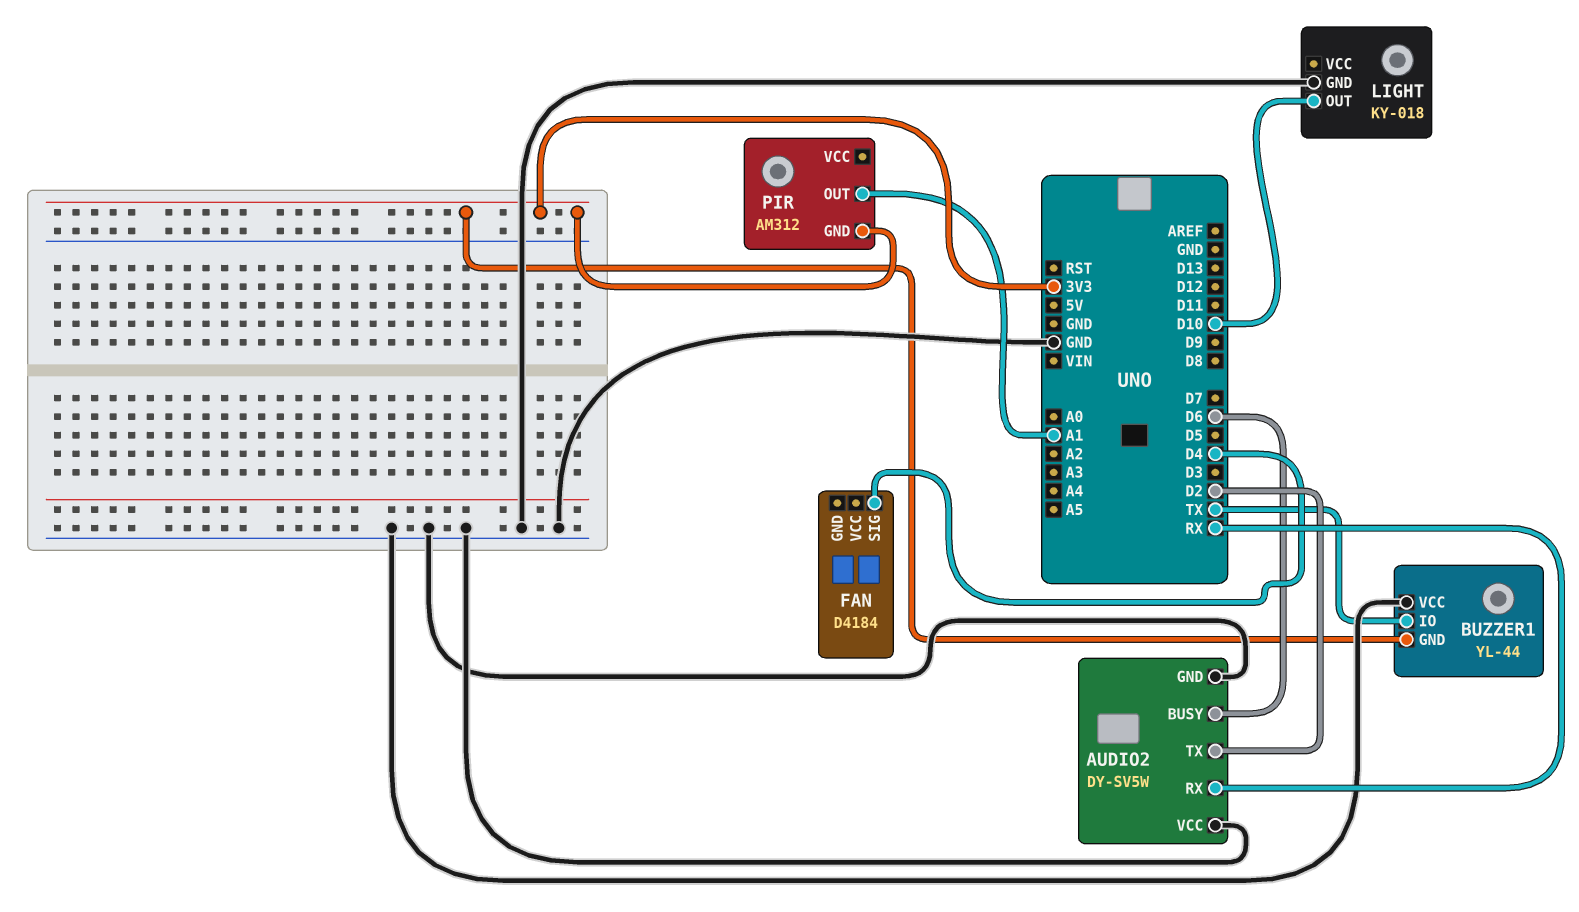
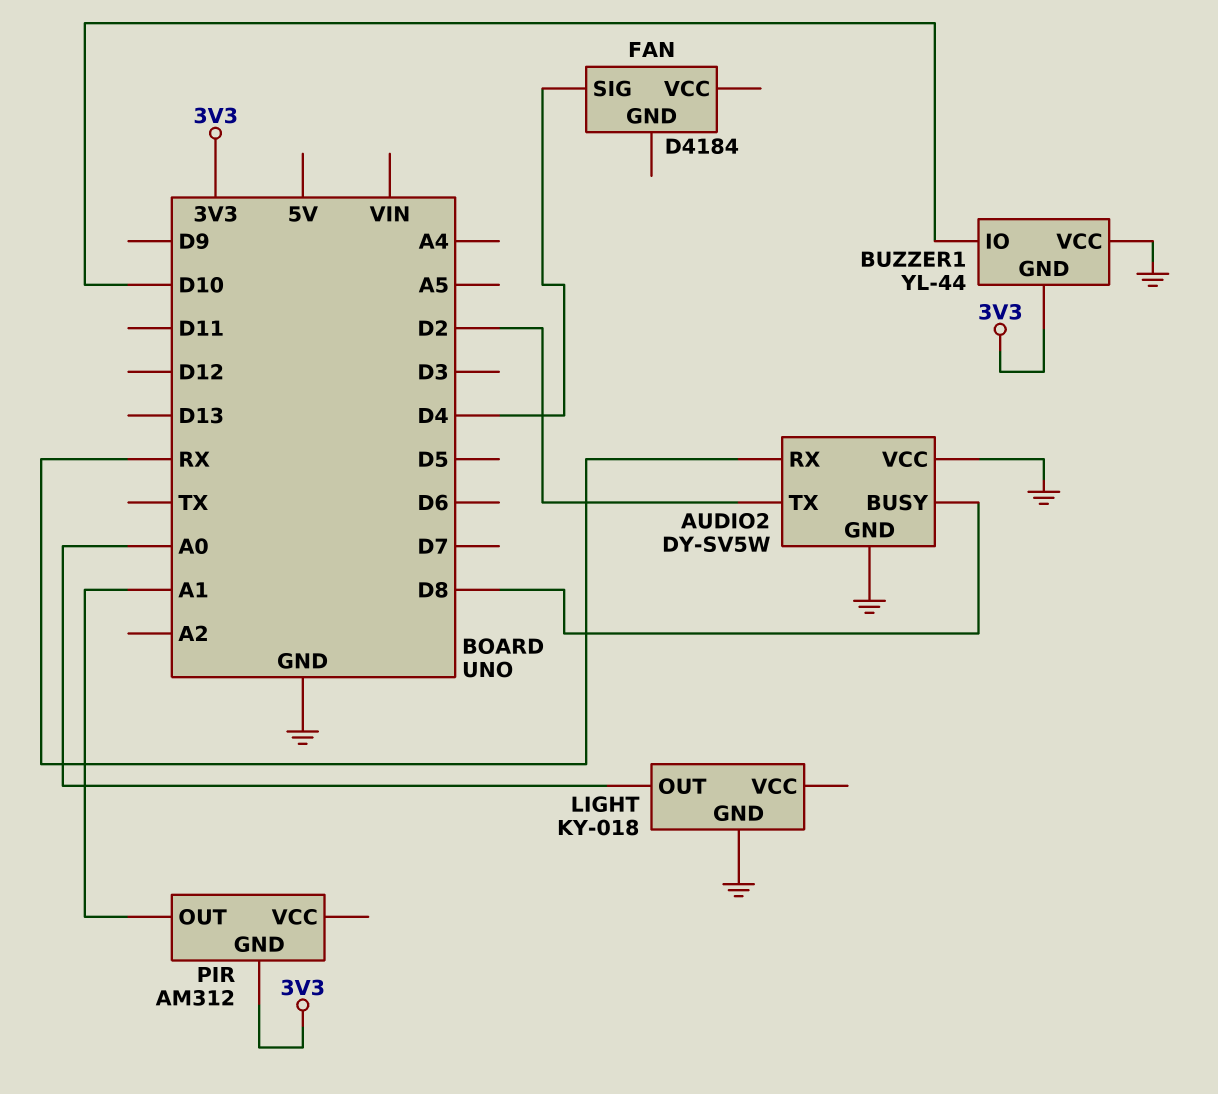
AUDIO2 pin BUSY: D6 -> D8
BUZZER1 pin IO: TX -> D10
LIGHT pin OUT: D10 -> A0

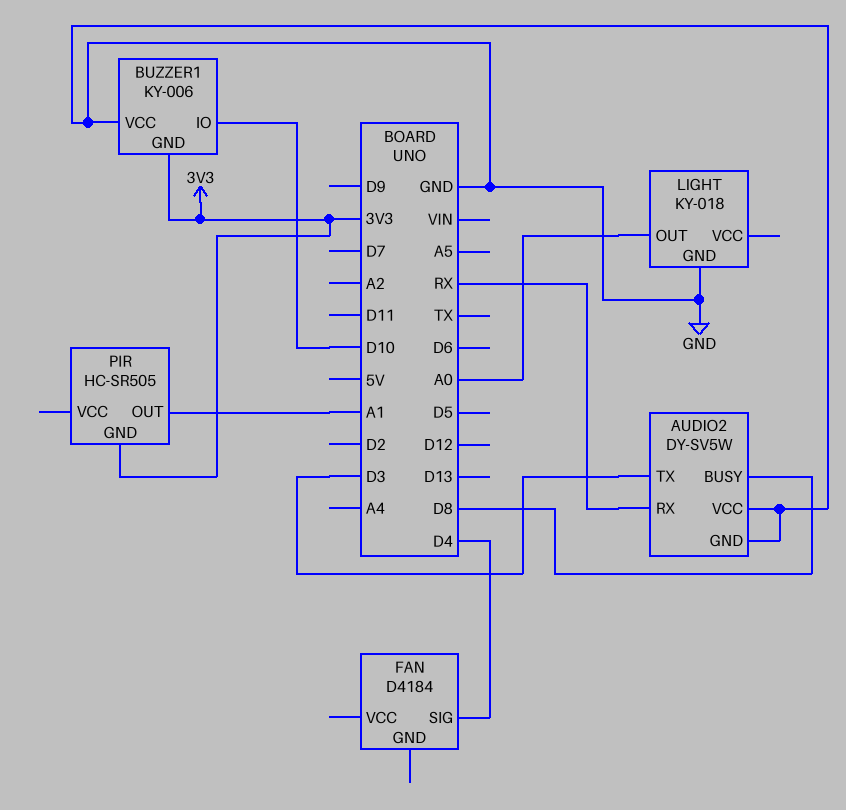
AUDIO2 pin TX: D2 -> D3
BUZZER1: YL-44 -> KY-006
PIR: AM312 -> HC-SR505

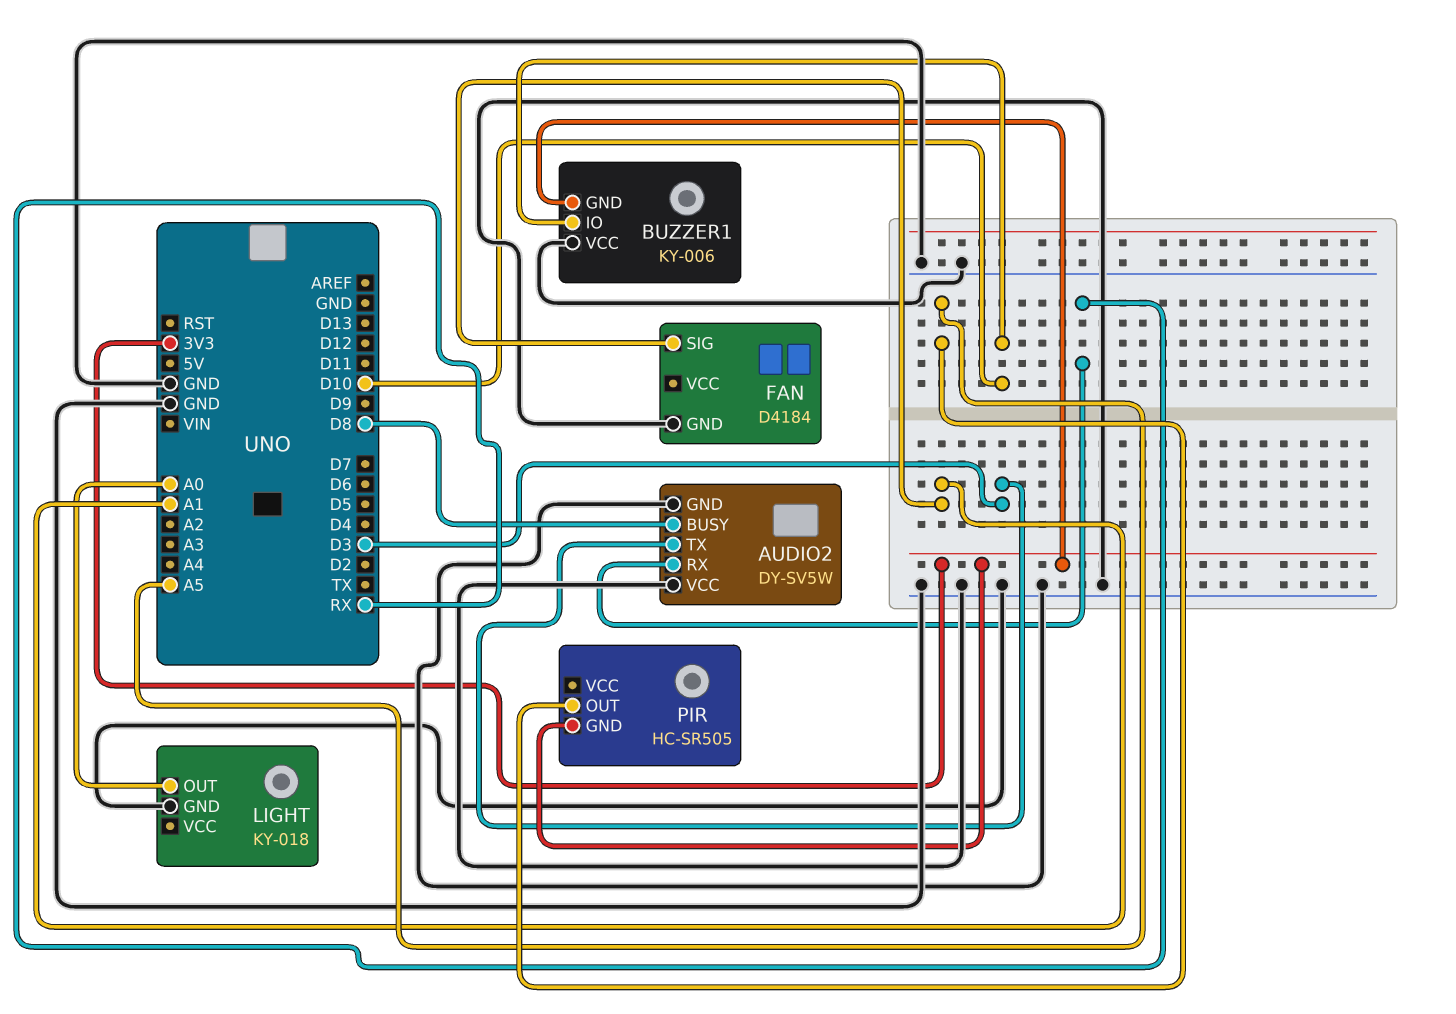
FAN pin GND: none -> GND
FAN pin SIG: D4 -> A1
PIR pin OUT: A1 -> A5

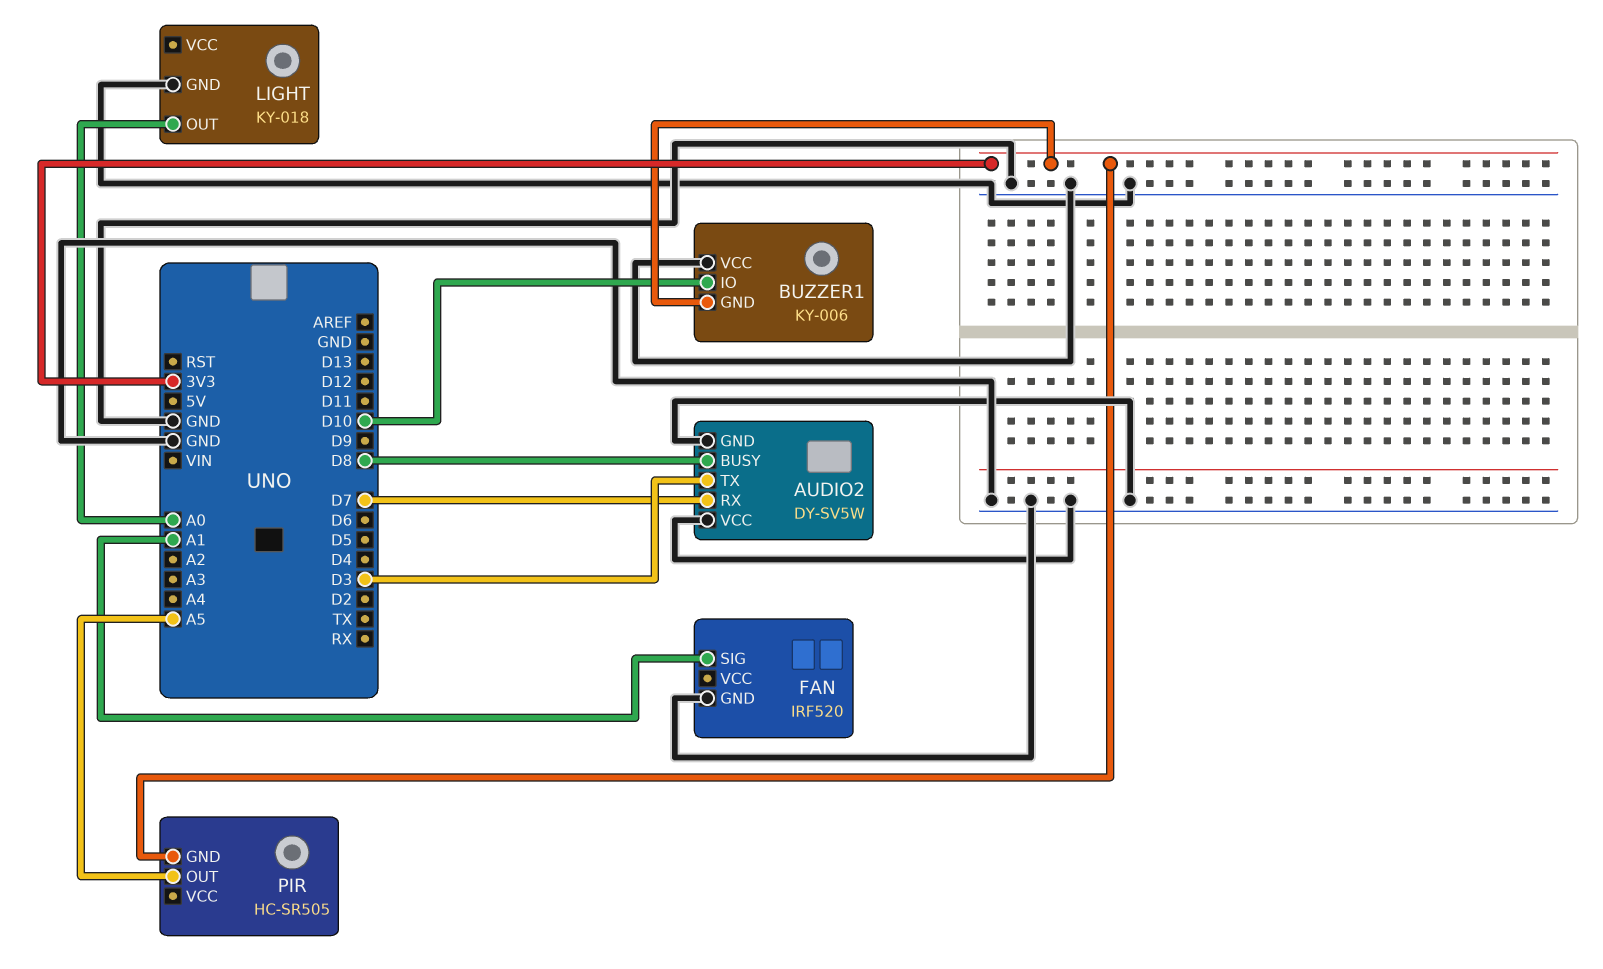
AUDIO2 pin RX: RX -> D7
FAN: D4184 -> IRF520

